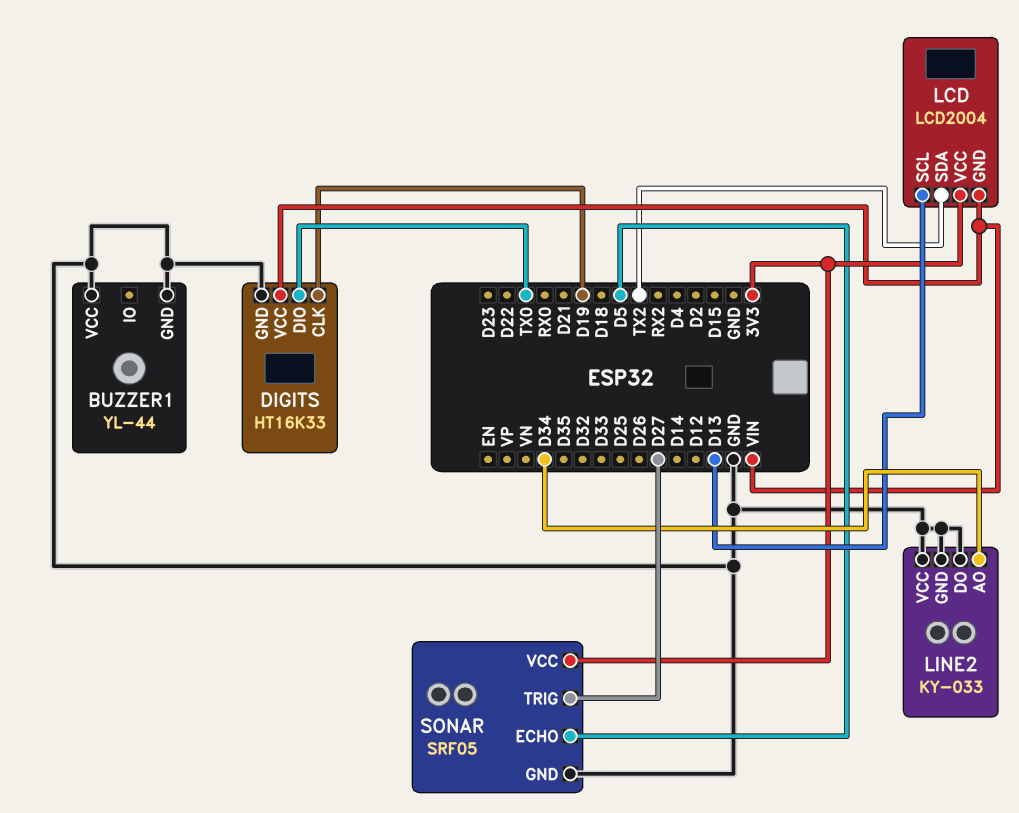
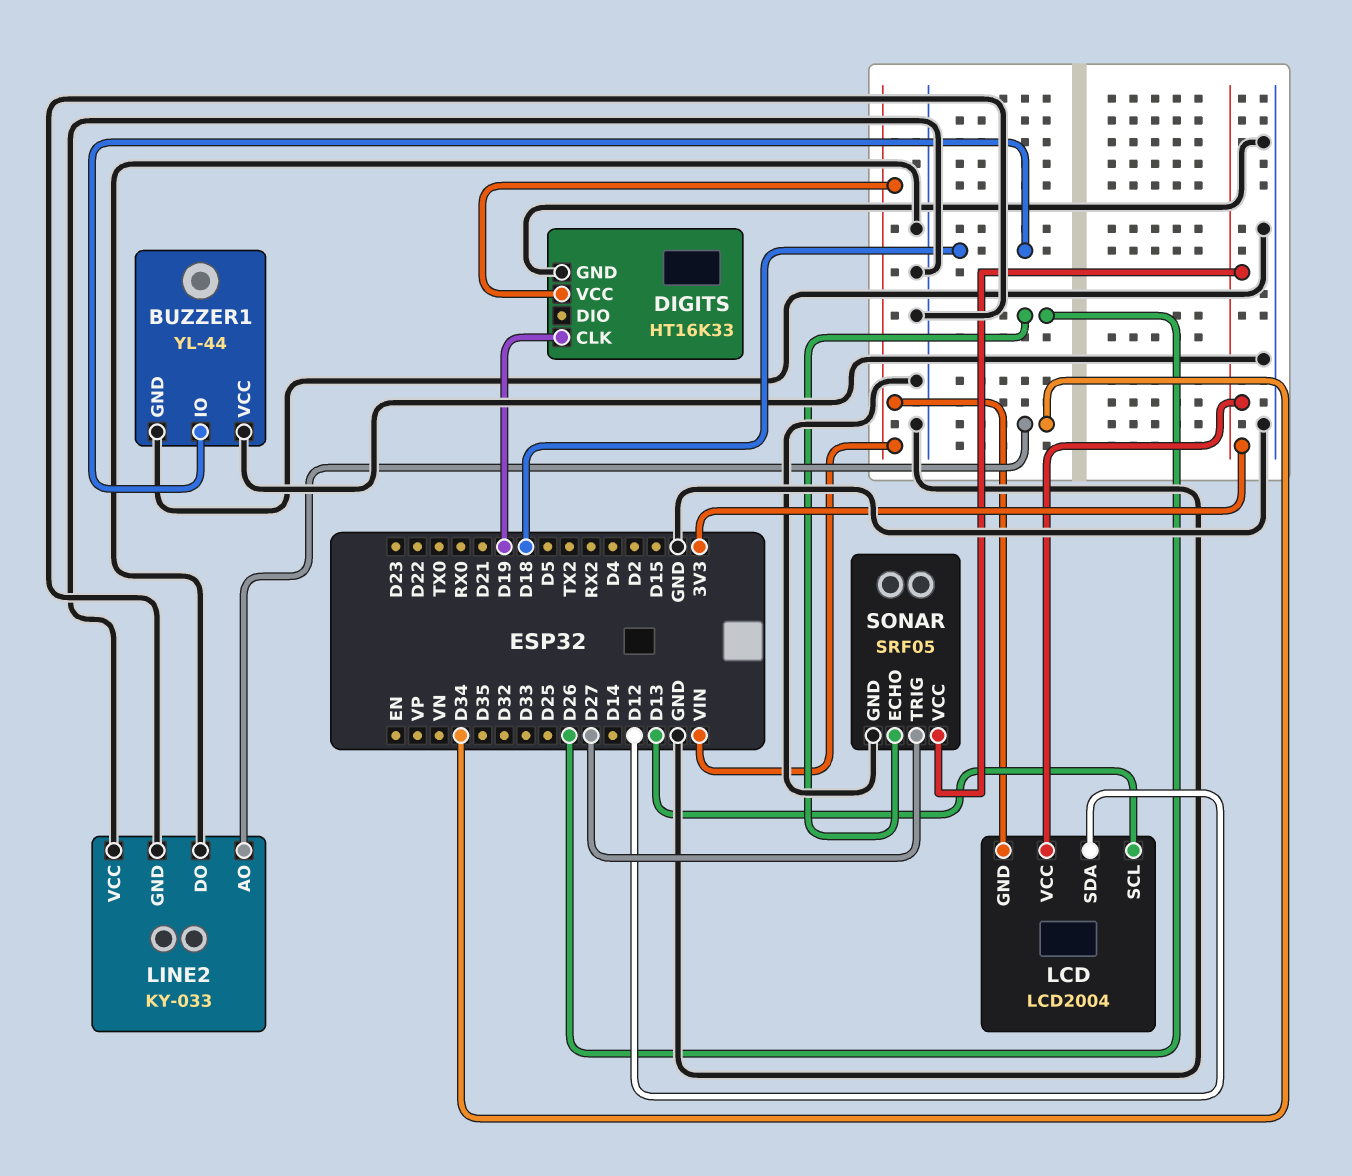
BUZZER1 pin IO: none -> D18
DIGITS pin DIO: TX0 -> none
LCD pin SDA: TX2 -> D12
SONAR pin ECHO: D5 -> D26

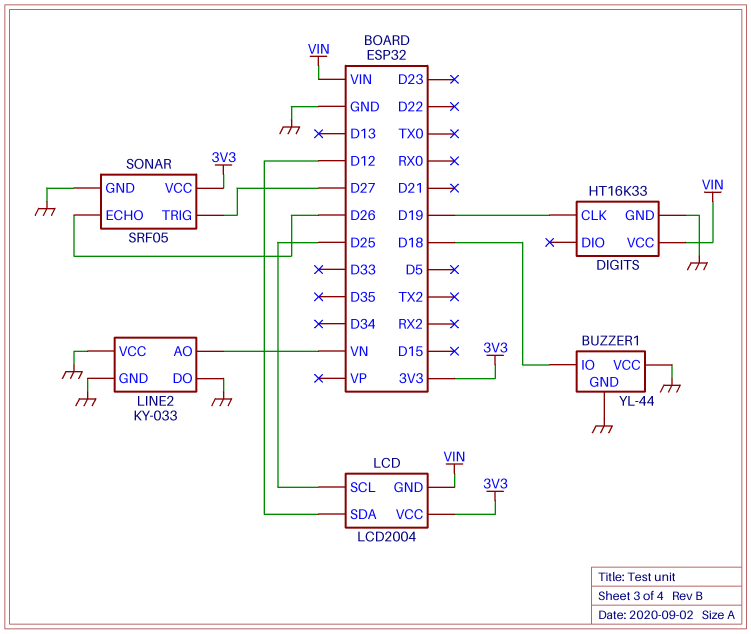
LCD pin SCL: D13 -> D25
LINE2 pin AO: D34 -> VN

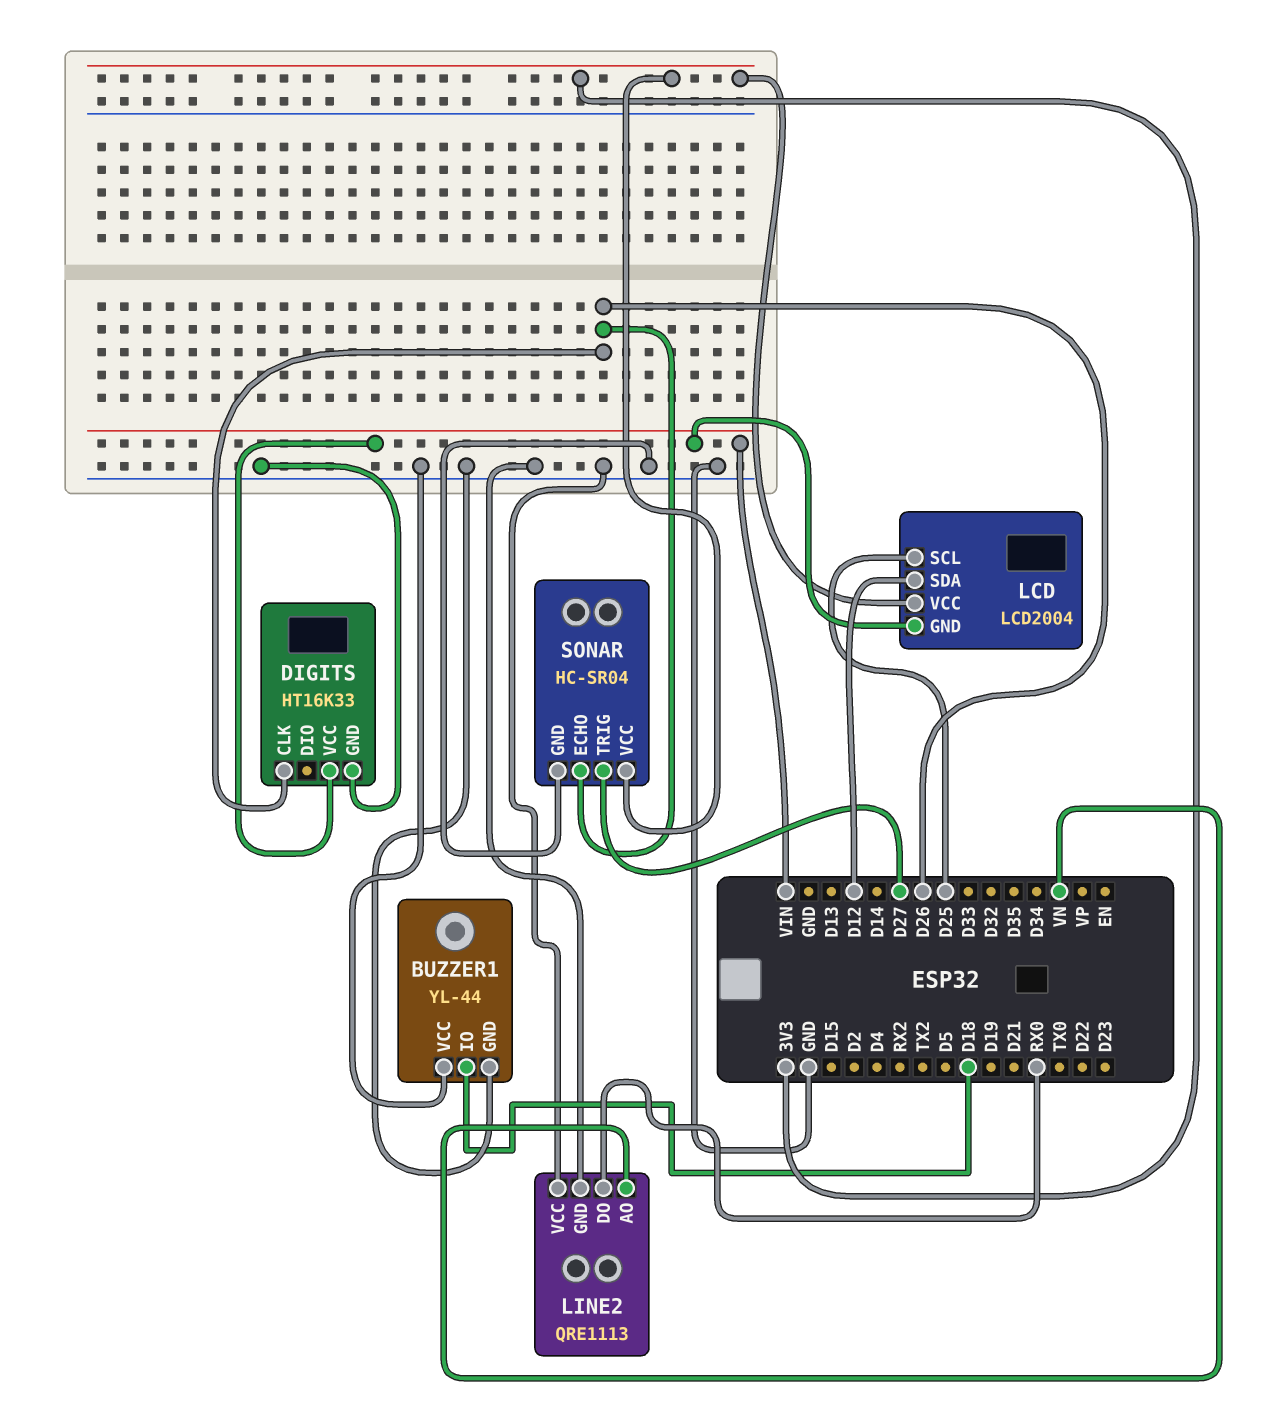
DIGITS pin CLK: D19 -> D26
LINE2: KY-033 -> QRE1113
LINE2 pin DO: GND -> RX0
SONAR: SRF05 -> HC-SR04

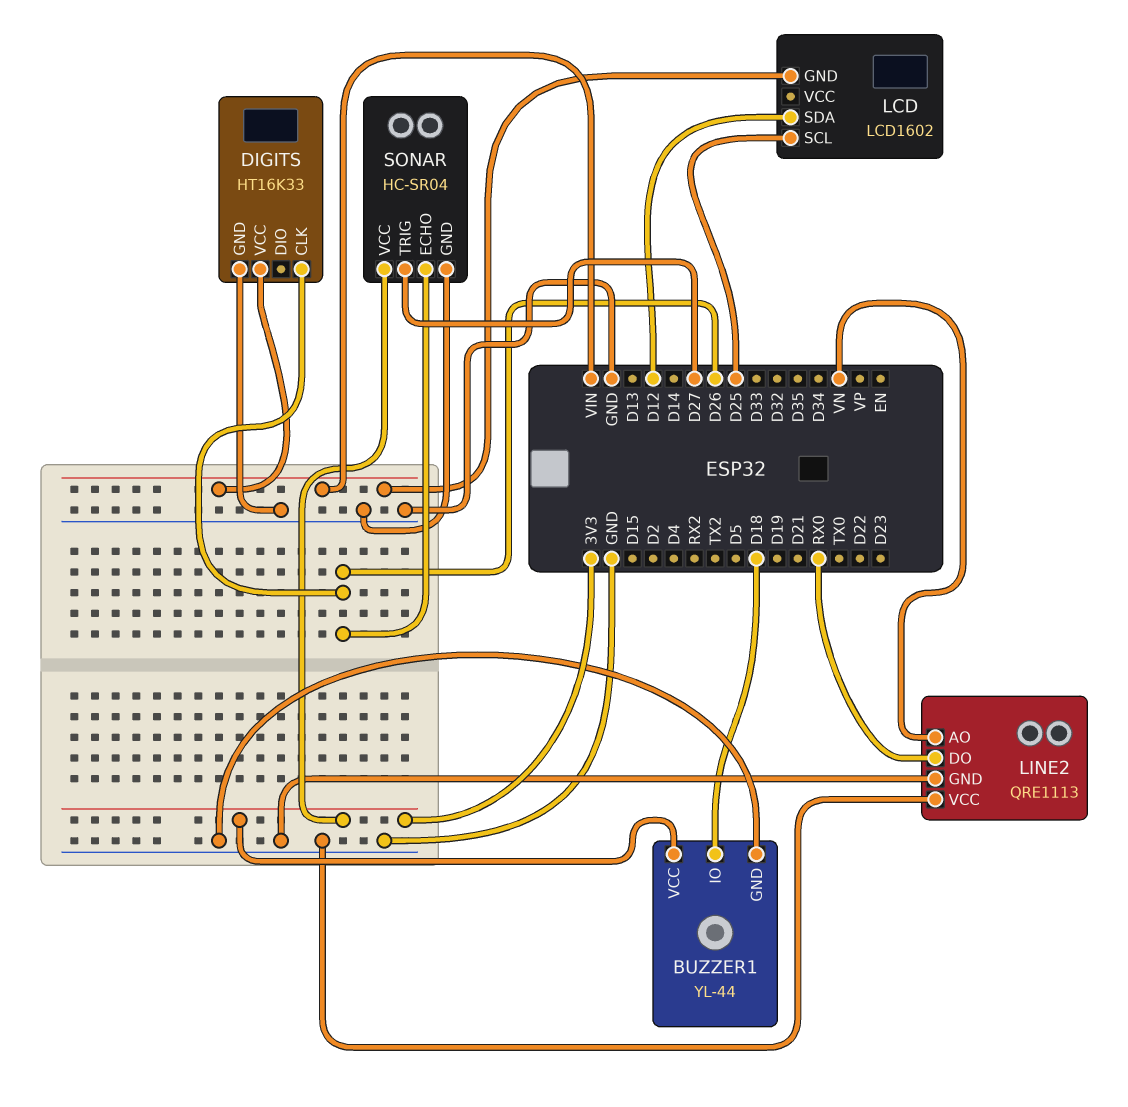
BUZZER1 pin VCC: GND -> 3V3
LCD: LCD2004 -> LCD1602
LCD pin VCC: 3V3 -> none

